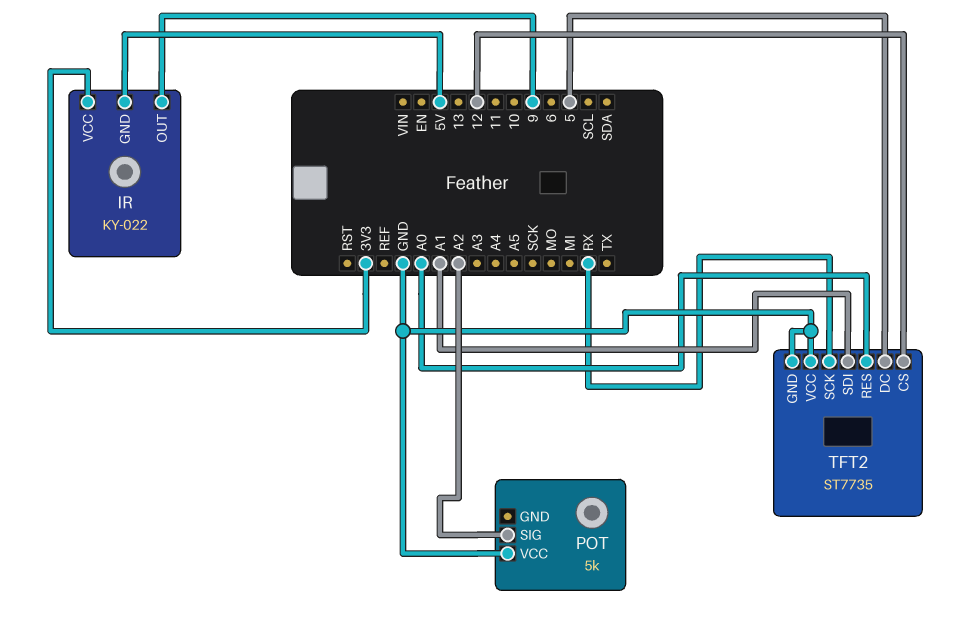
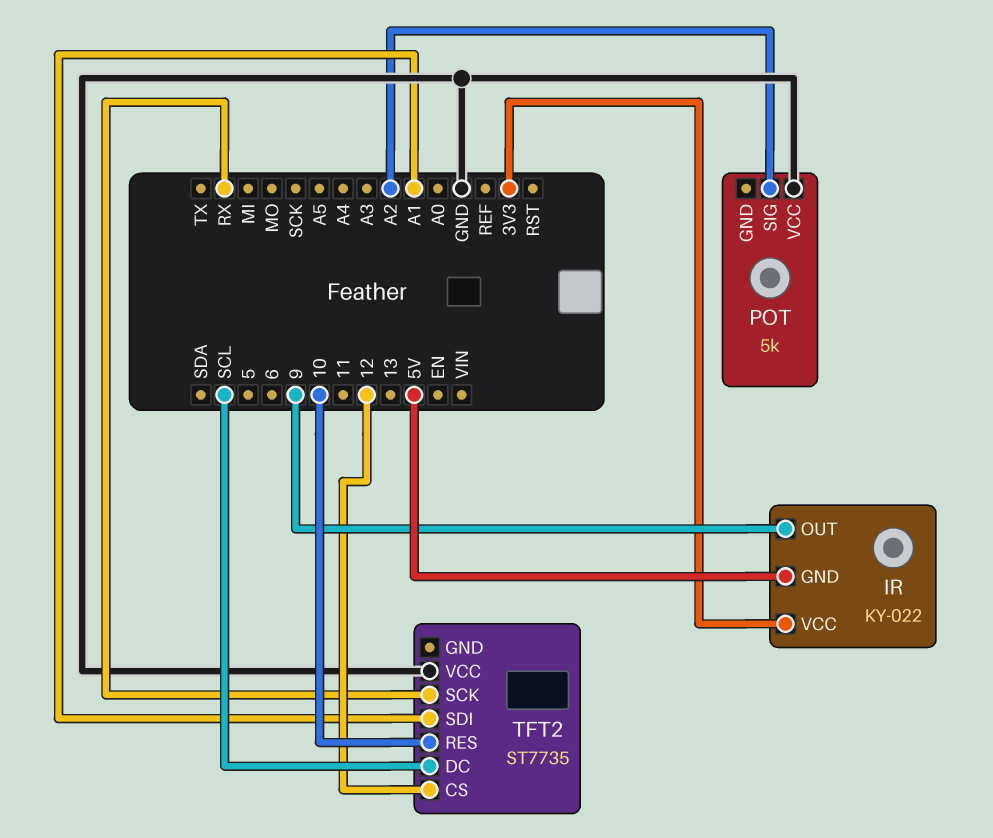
TFT2 pin DC: 5 -> SCL
TFT2 pin GND: GND -> none
TFT2 pin RES: A0 -> 10

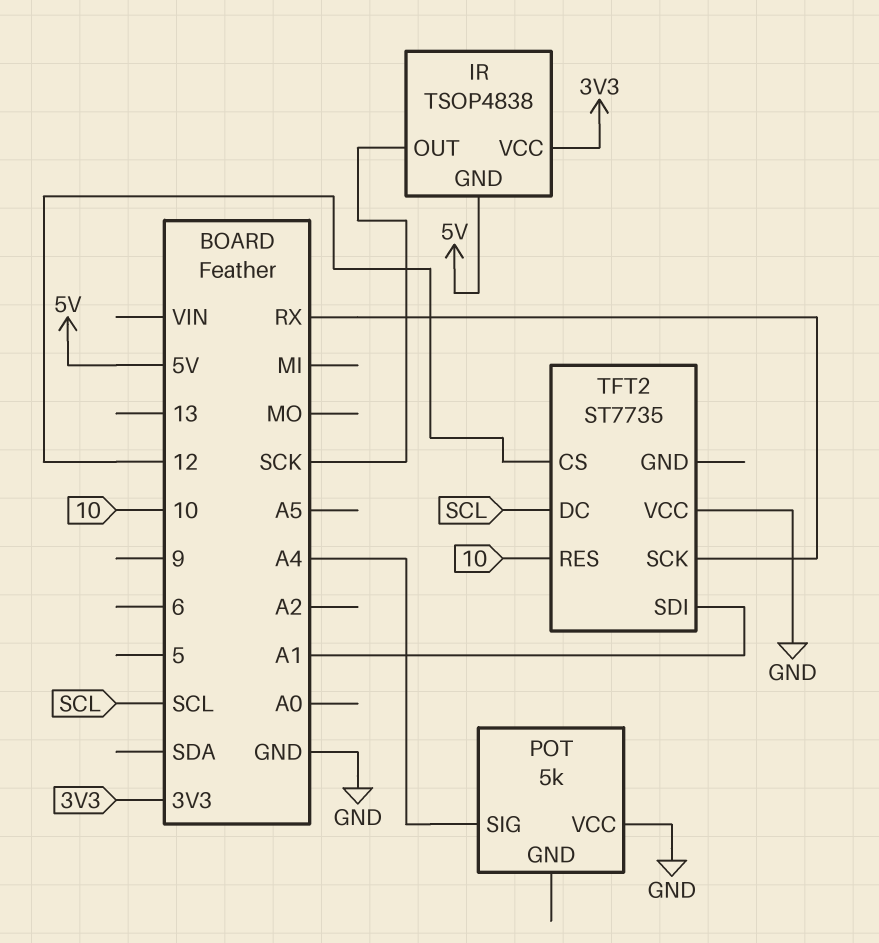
IR: KY-022 -> TSOP4838
IR pin OUT: 9 -> SCK
POT pin SIG: A2 -> A4

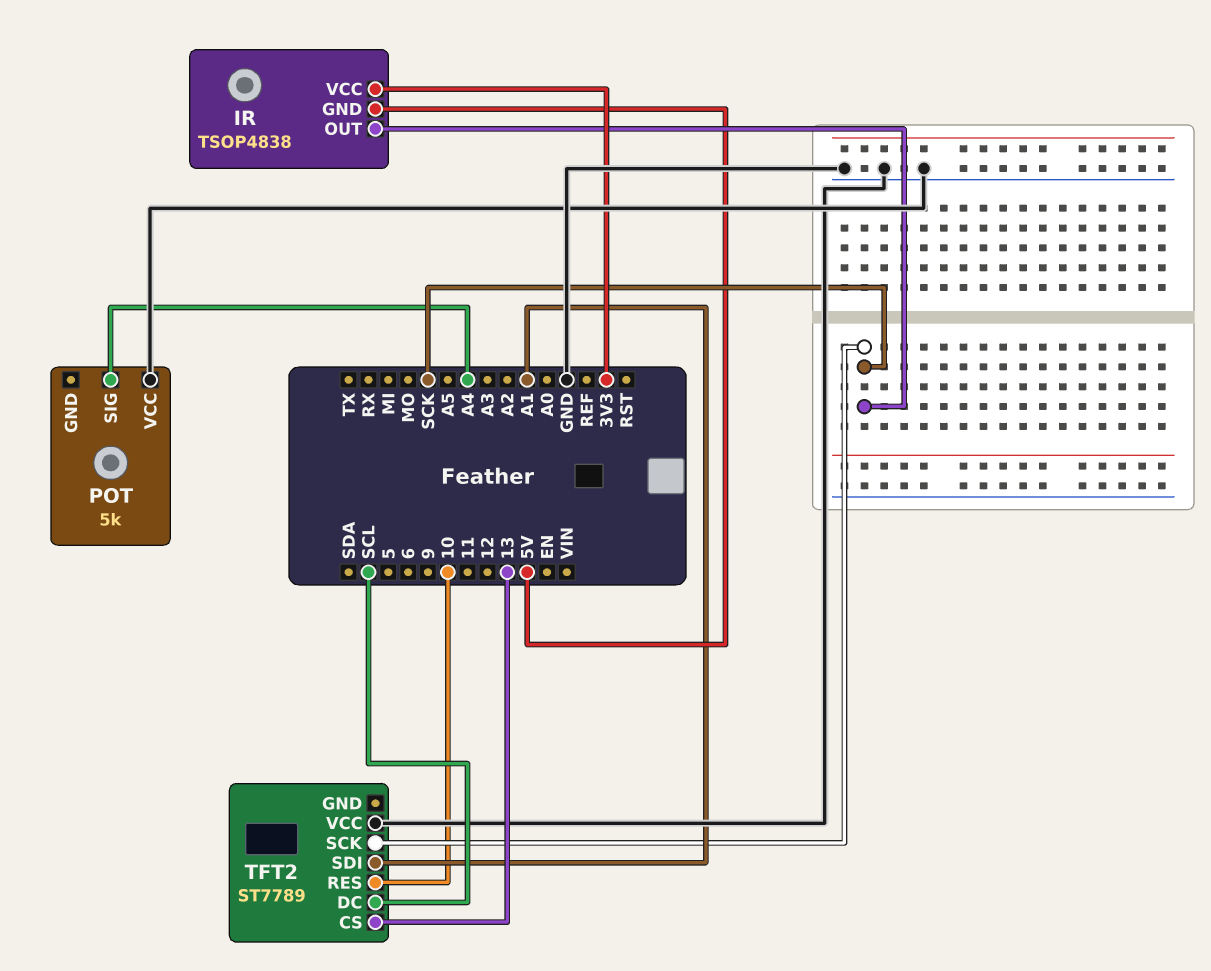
TFT2: ST7735 -> ST7789
TFT2 pin CS: 12 -> 13
TFT2 pin SCK: RX -> SCK

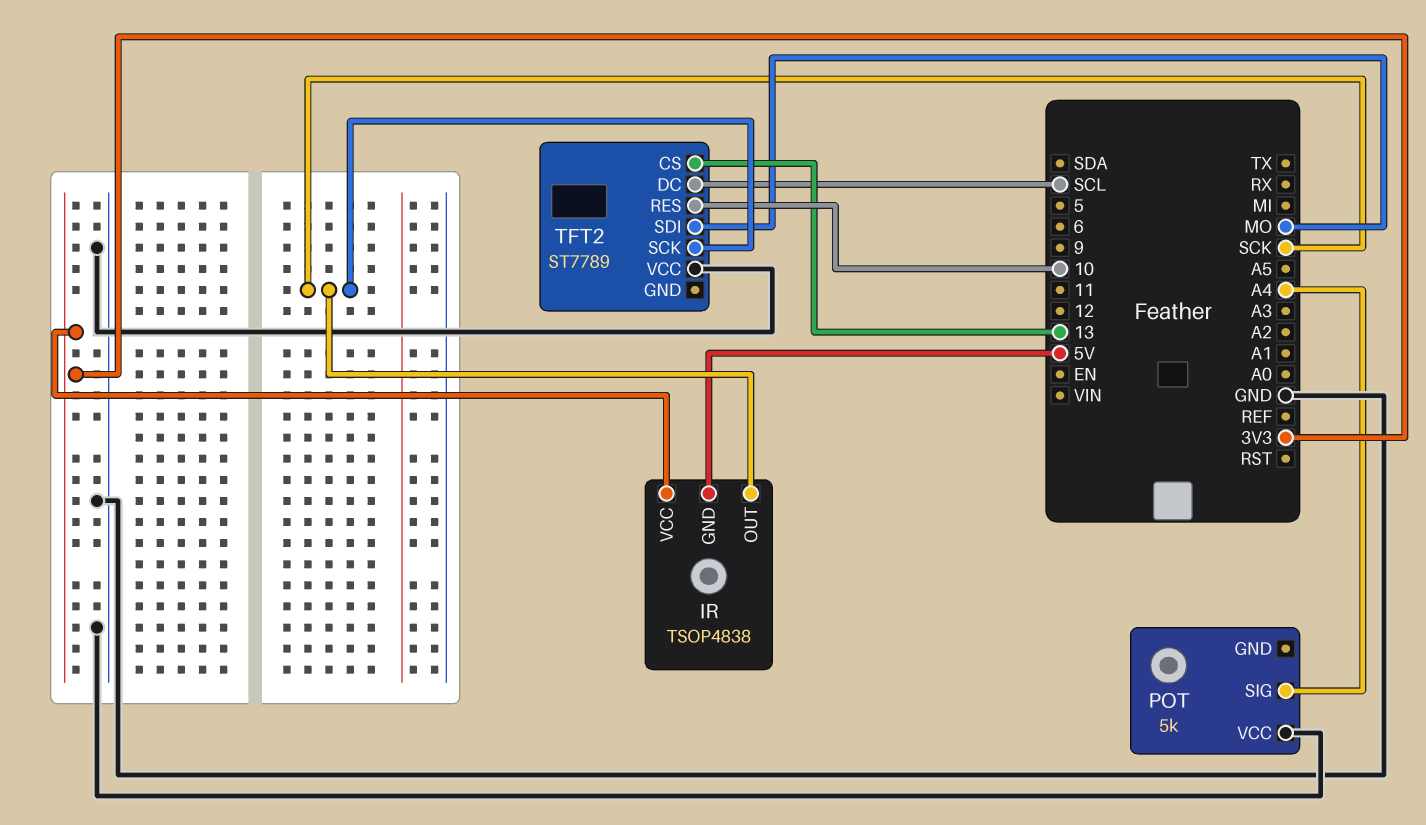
TFT2 pin SDI: A1 -> MO

